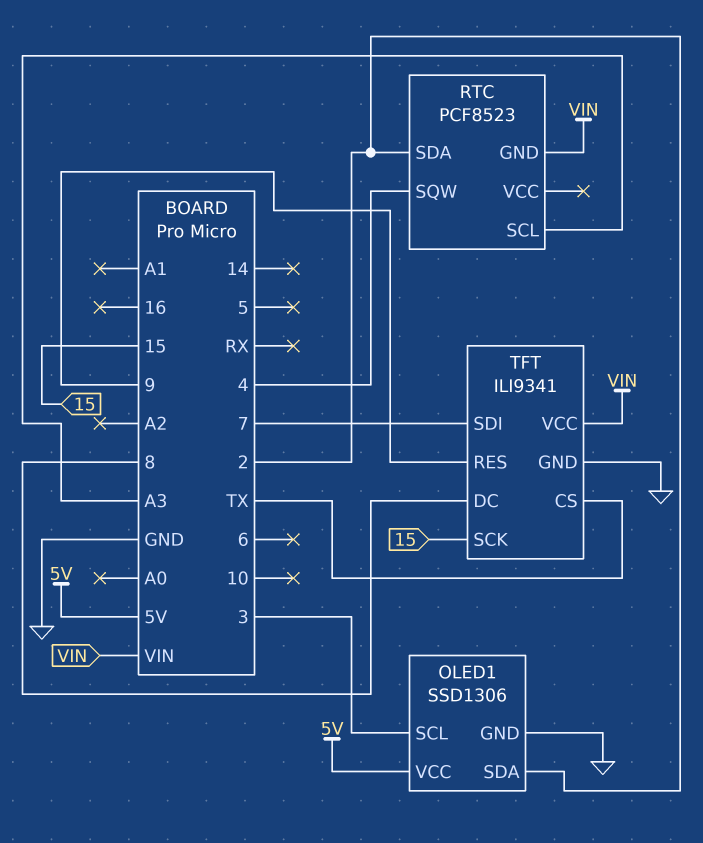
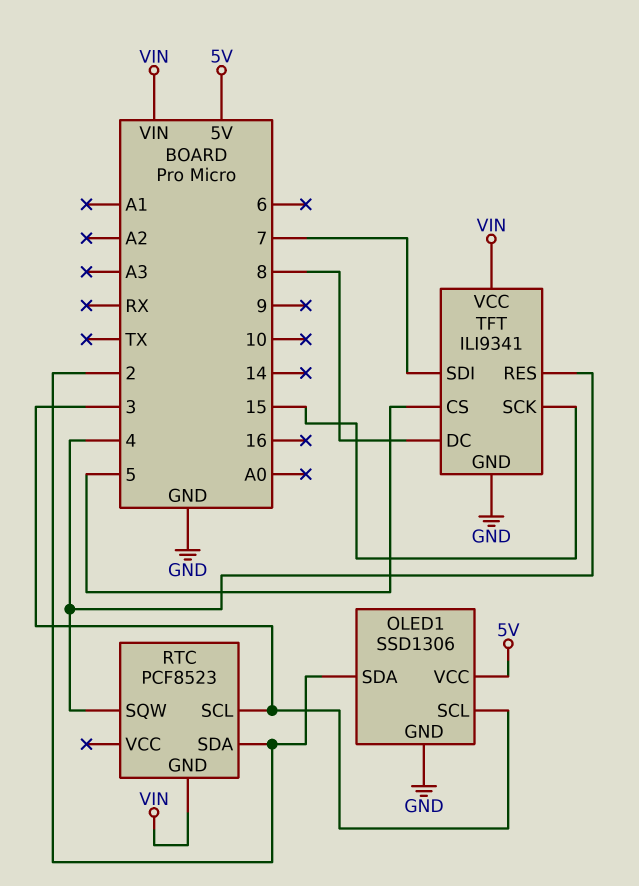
RTC pin SCL: A3 -> 3
TFT pin CS: TX -> 5
TFT pin RES: 9 -> 4

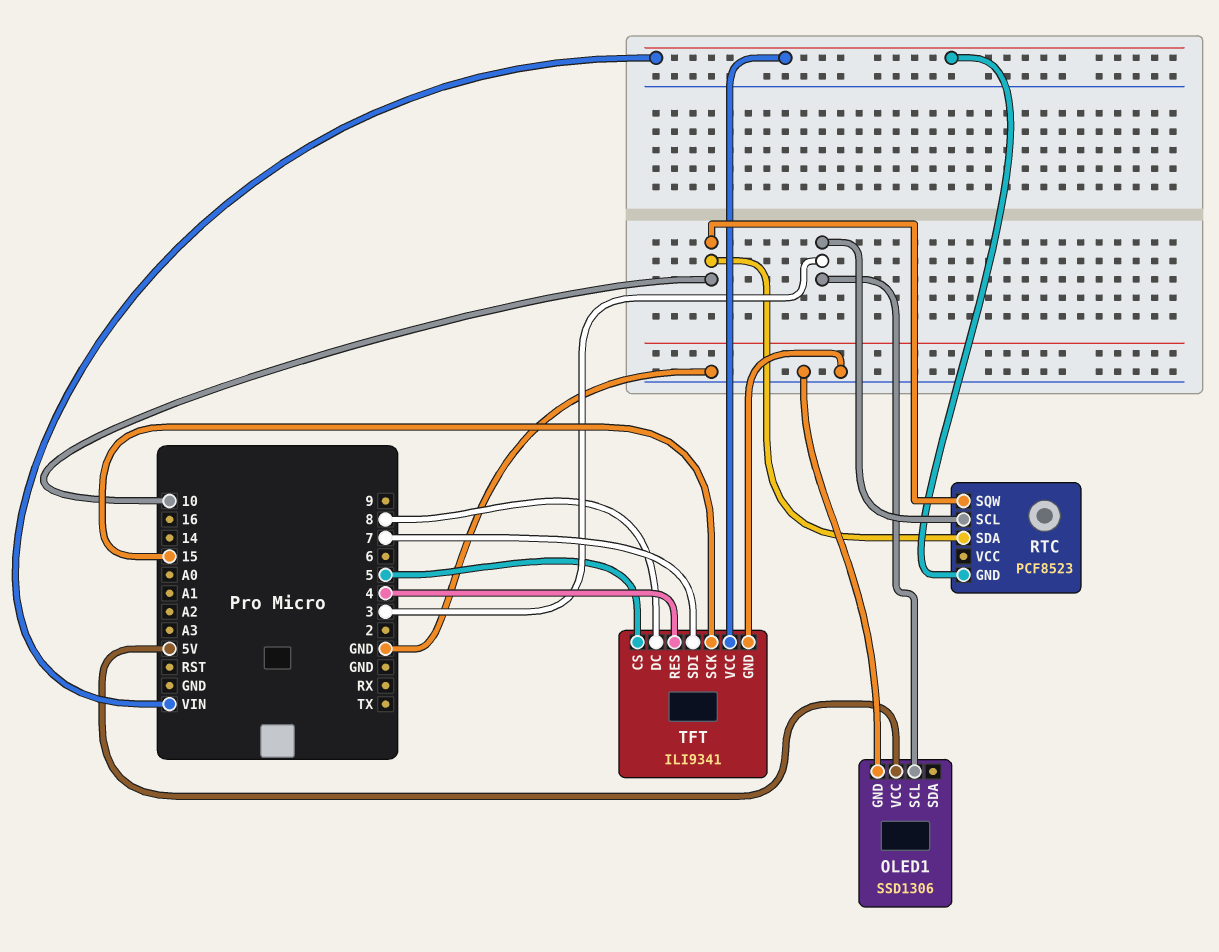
OLED1 pin SDA: 2 -> none
RTC pin SDA: 2 -> 10
RTC pin SQW: 4 -> 10

